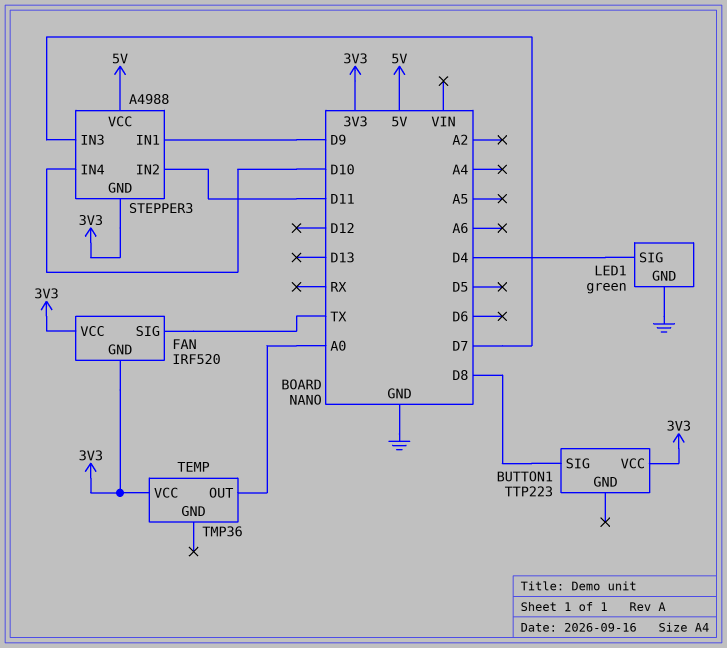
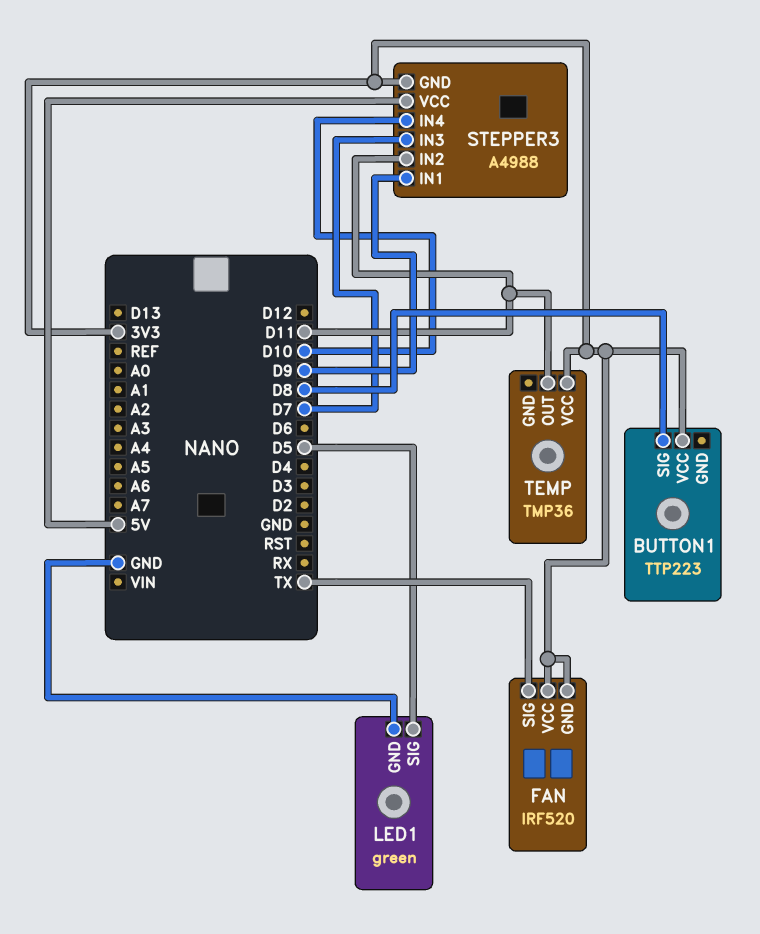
LED1 pin SIG: D4 -> D5
TEMP pin OUT: A0 -> D11

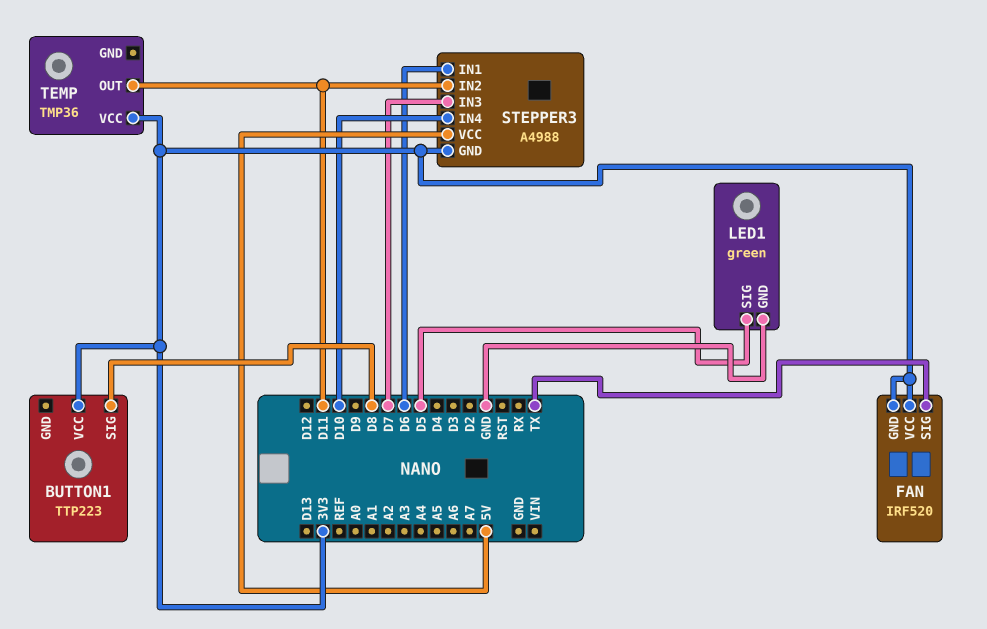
STEPPER3 pin IN1: D9 -> D6

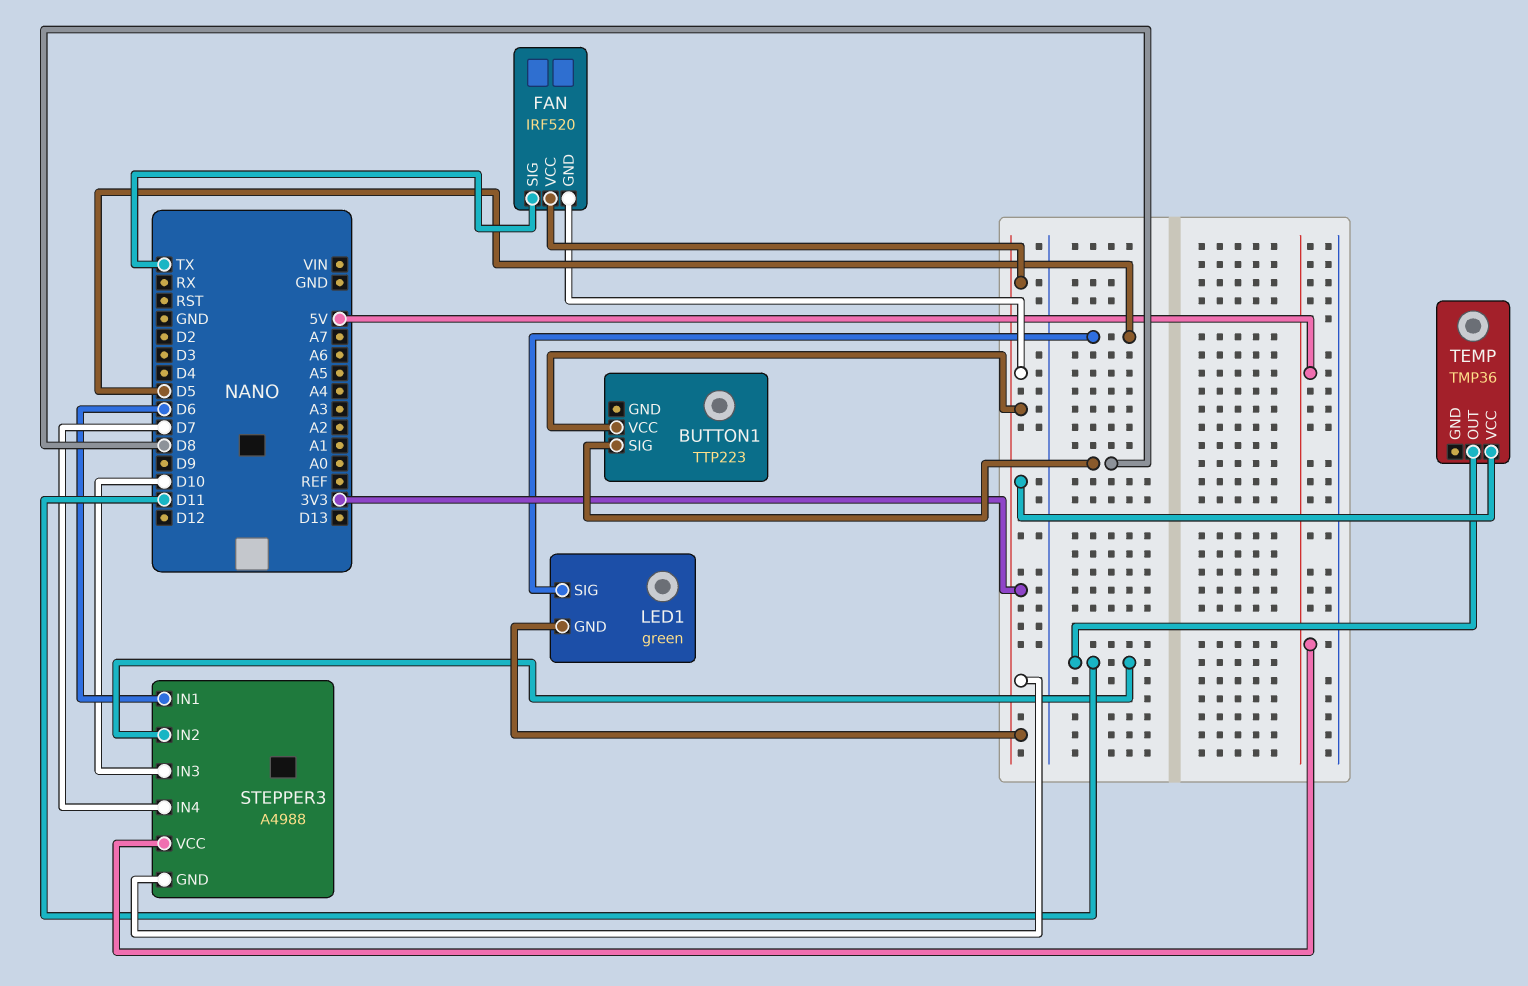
LED1 pin GND: GND -> 3V3
STEPPER3 pin IN3: D7 -> D10
STEPPER3 pin IN4: D10 -> D7

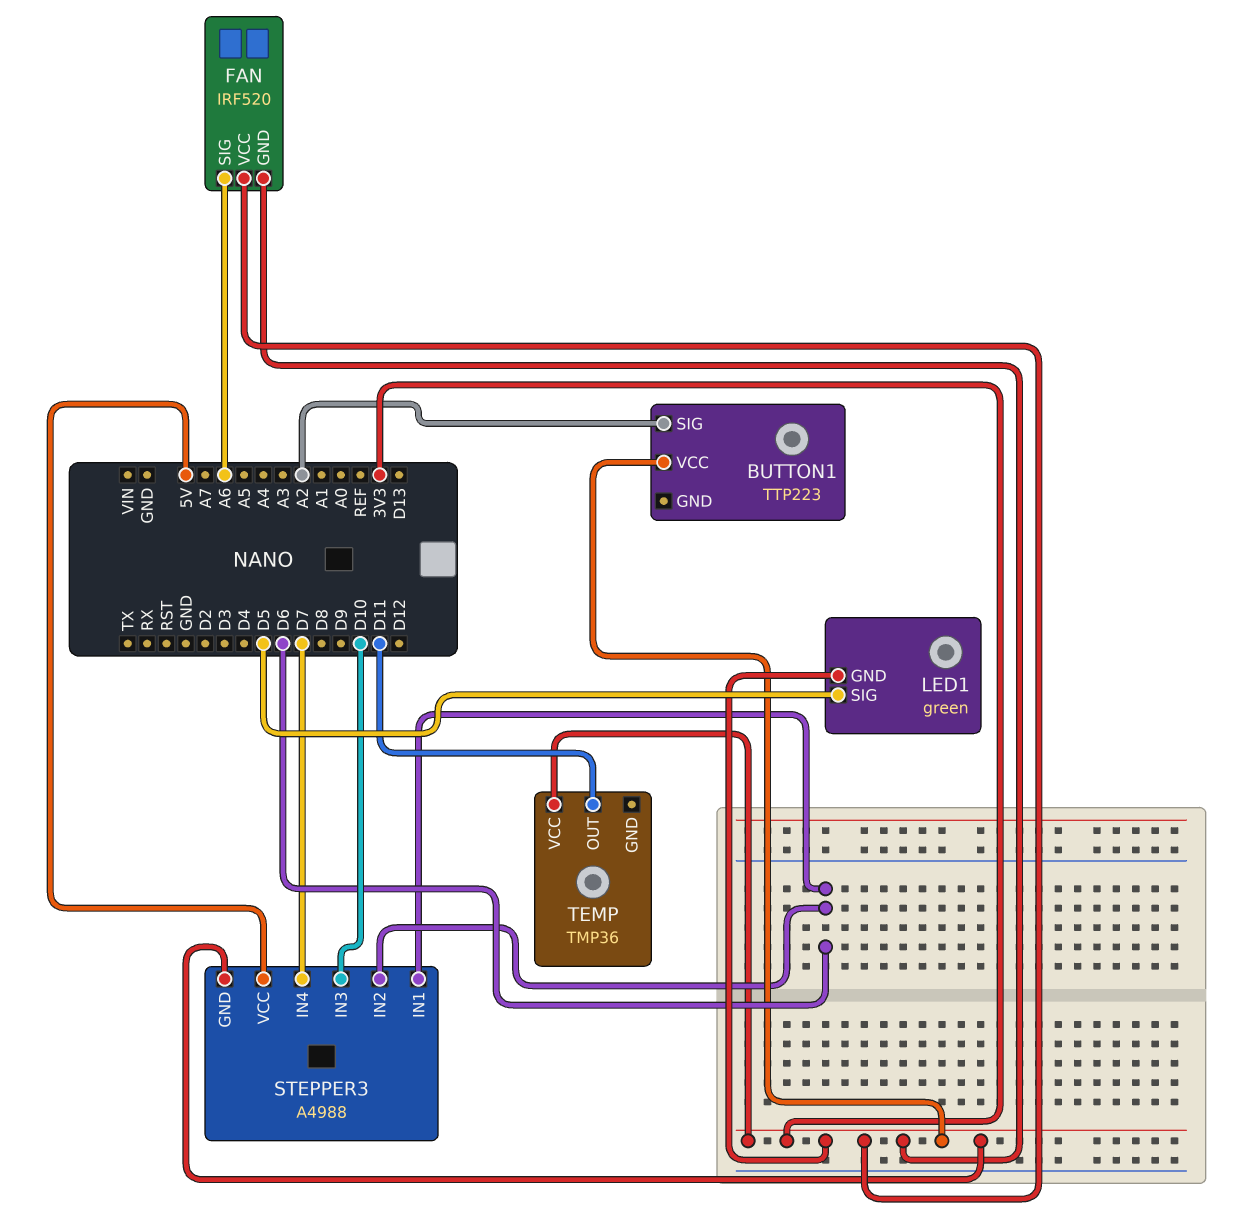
BUTTON1 pin SIG: D8 -> A2
FAN pin SIG: TX -> A6
STEPPER3 pin IN2: D11 -> D6

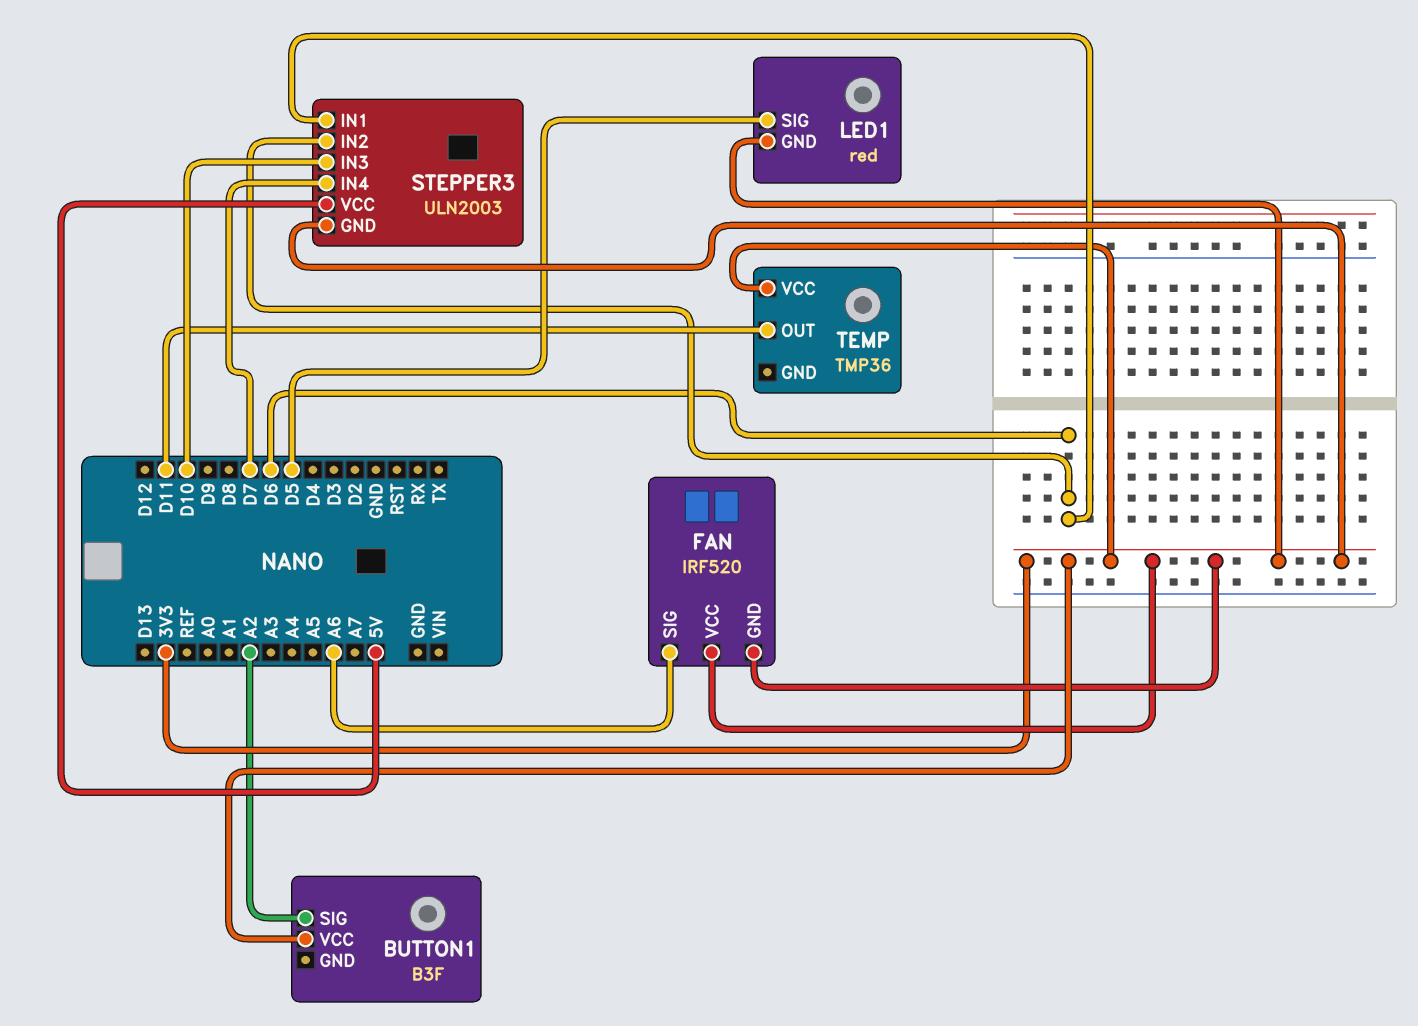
BUTTON1: TTP223 -> B3F
LED1: green -> red
STEPPER3: A4988 -> ULN2003

